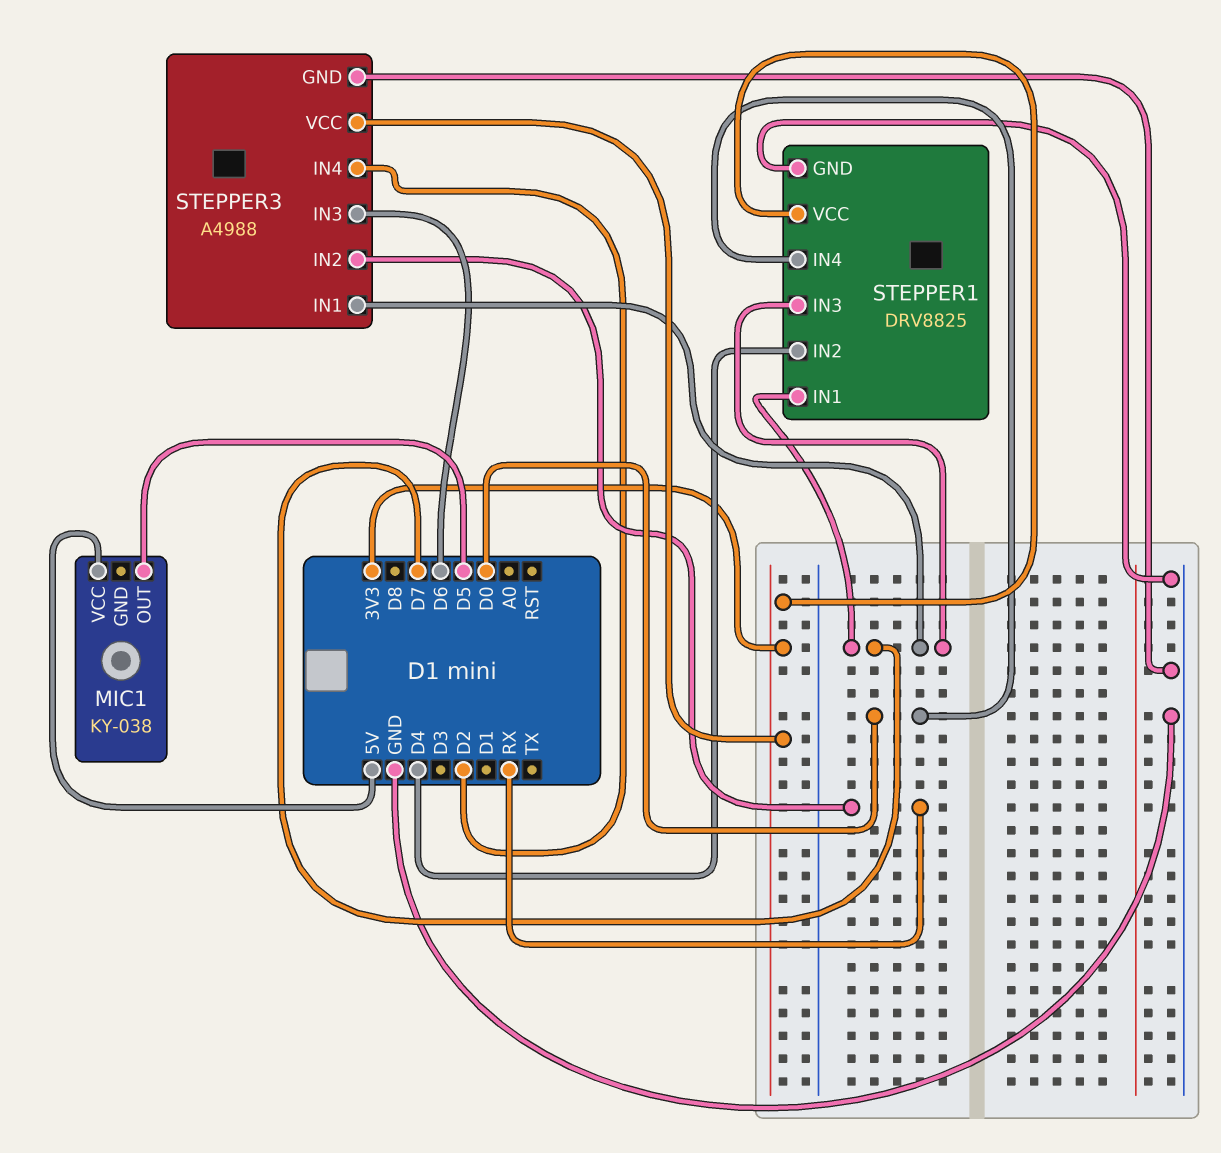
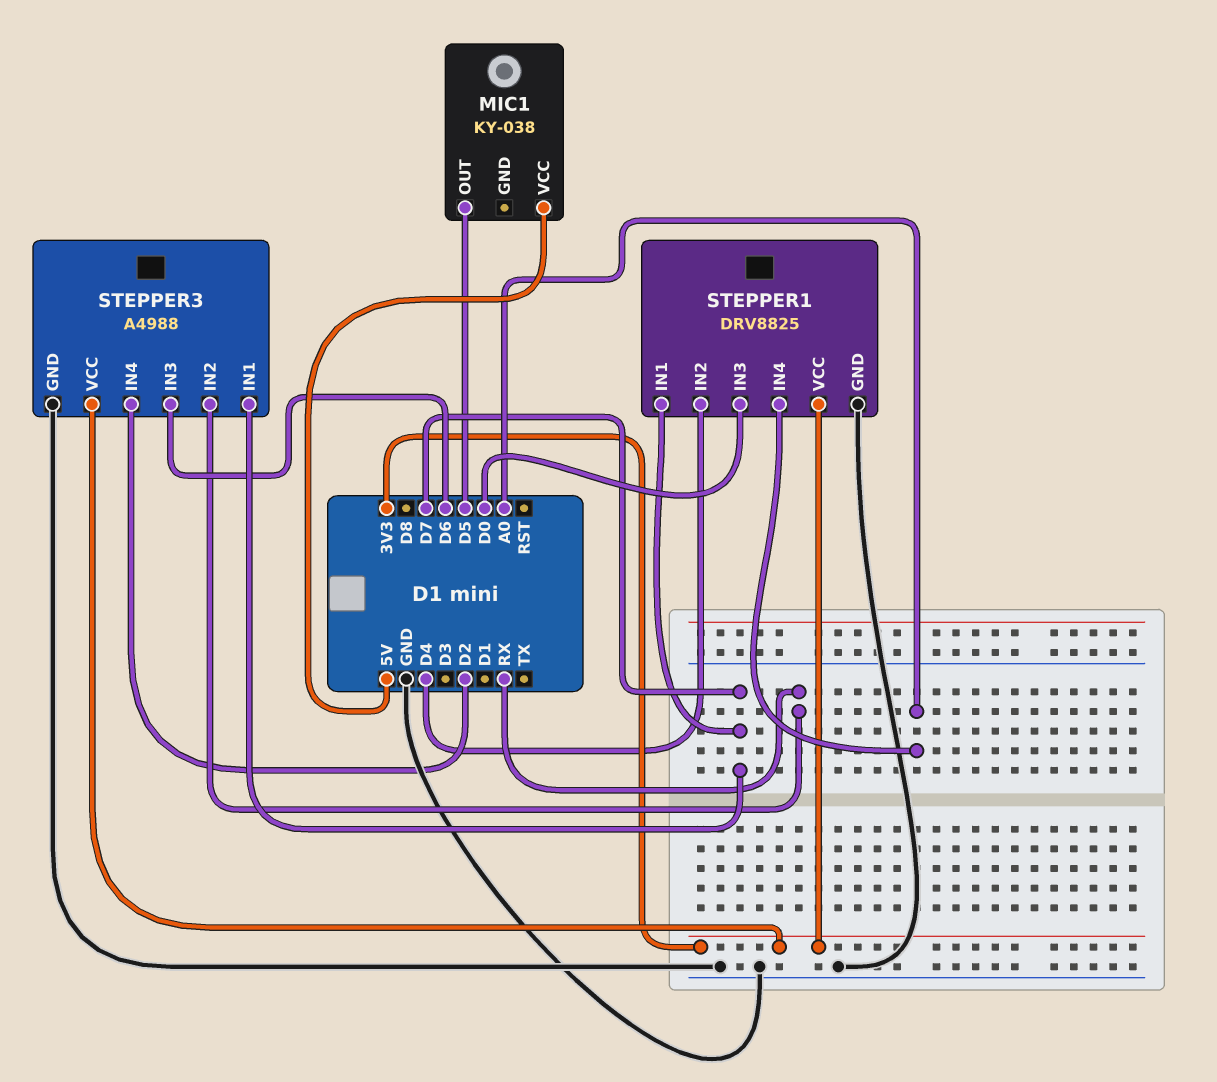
STEPPER1 pin IN3: D7 -> D0
STEPPER1 pin IN4: D0 -> A0

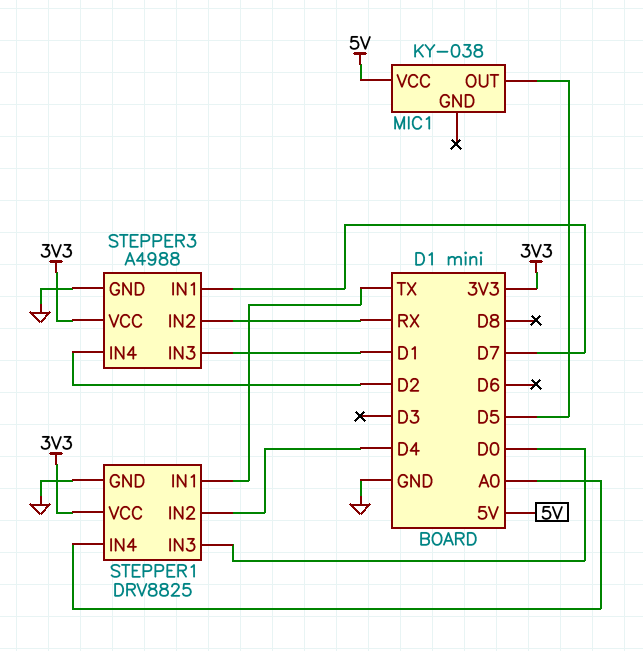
STEPPER1 pin IN1: D7 -> TX
STEPPER3 pin IN3: D6 -> D1

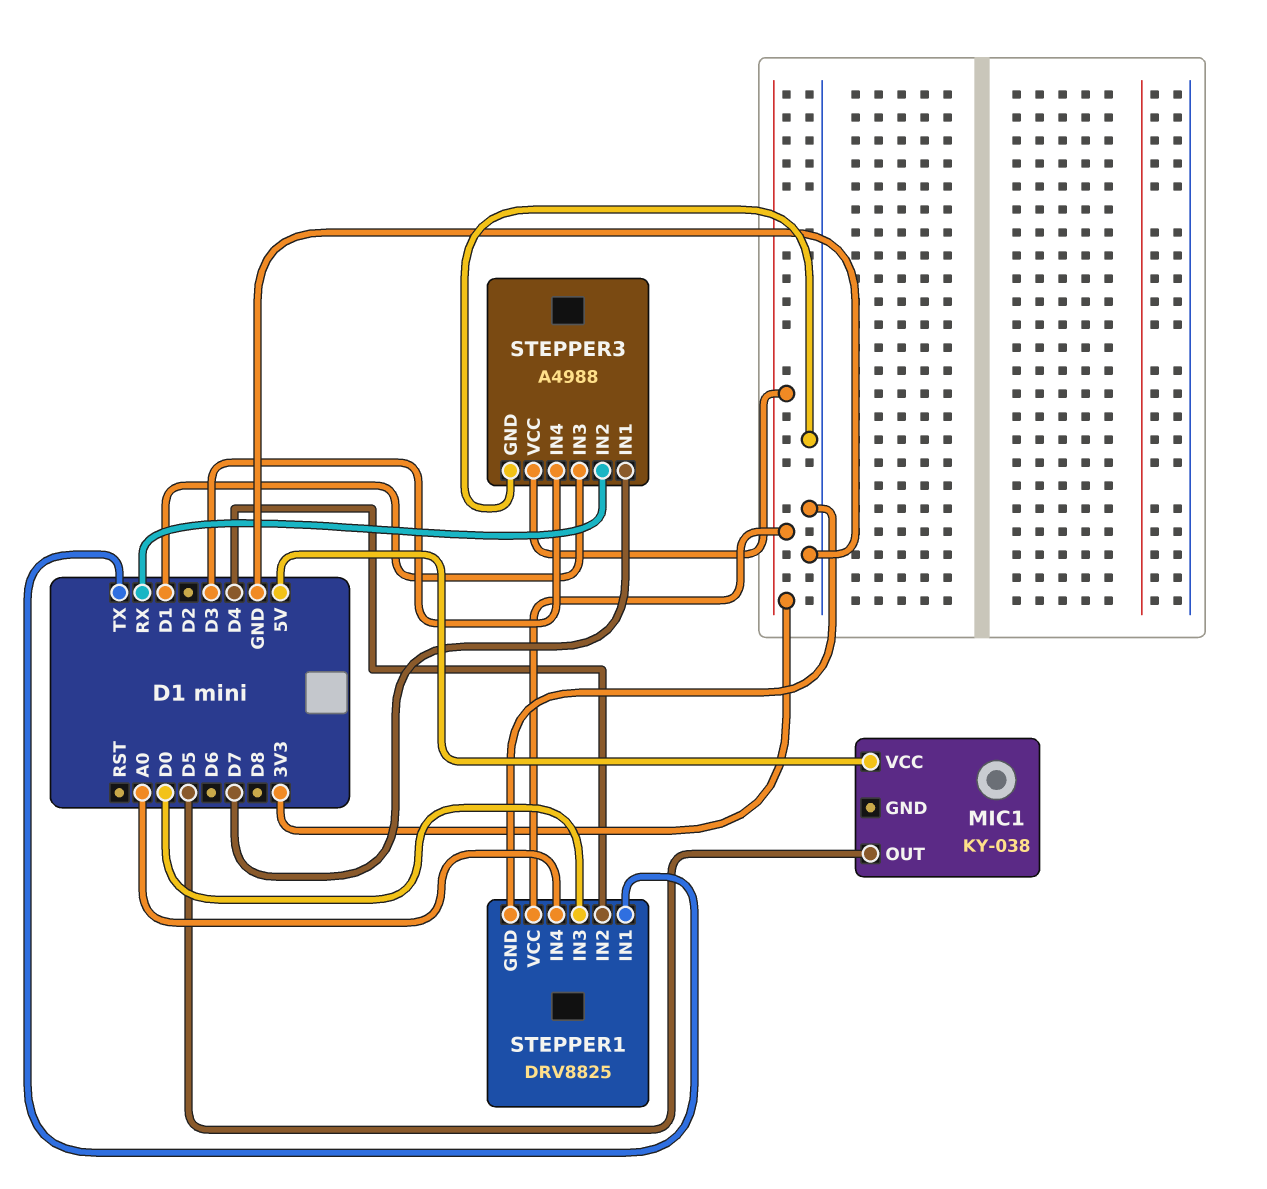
STEPPER3 pin IN4: D2 -> D3

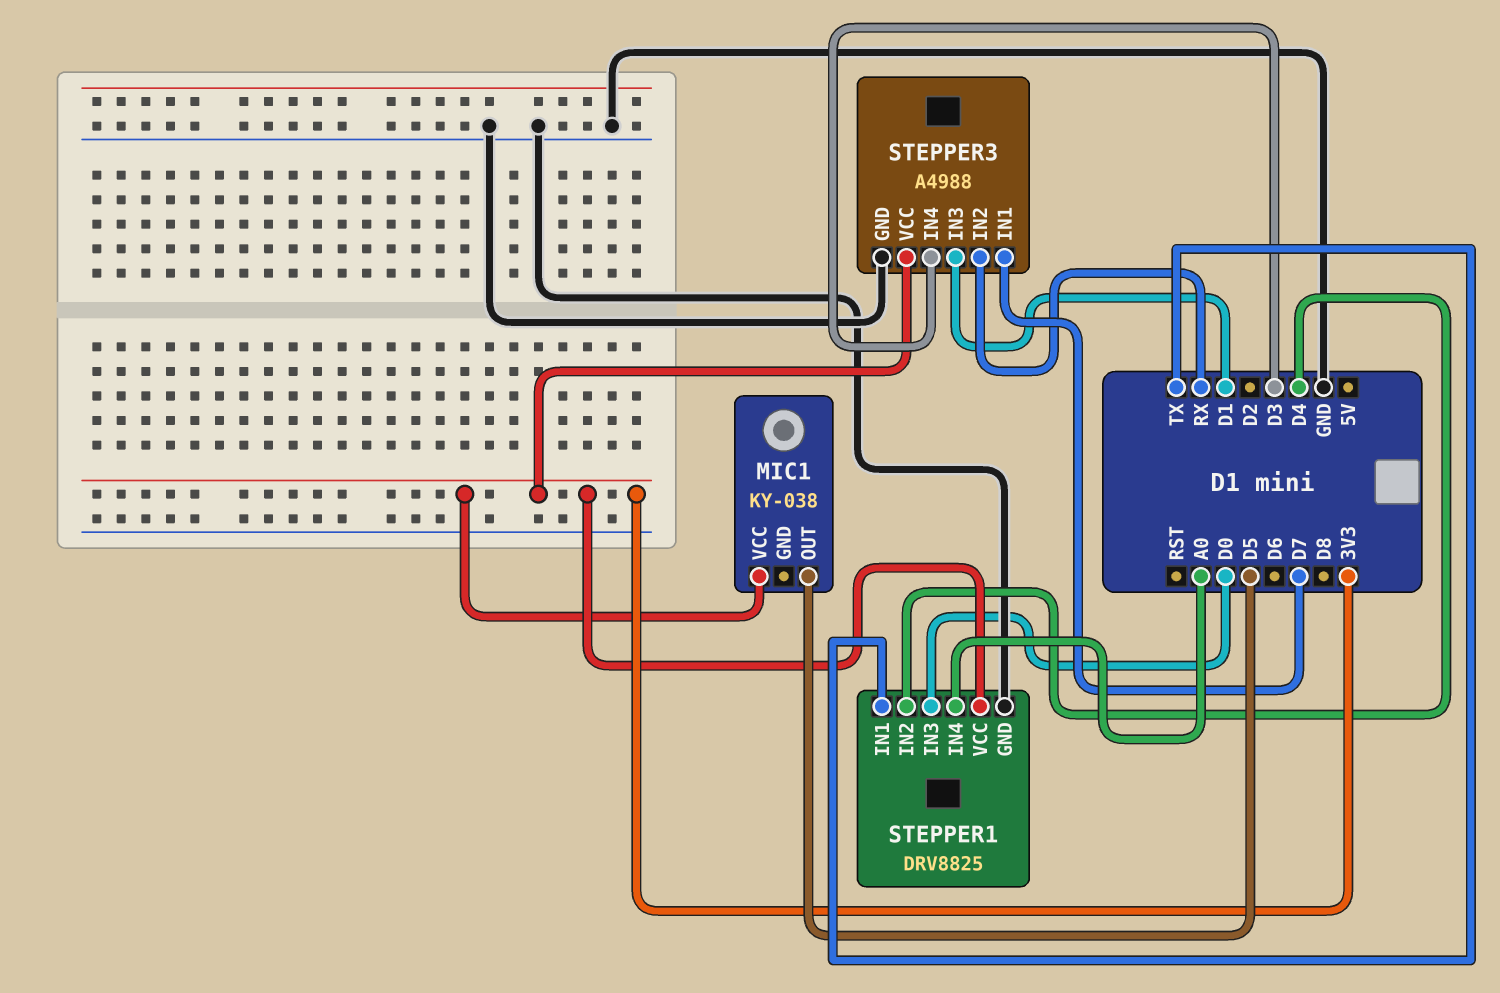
MIC1 pin VCC: 5V -> 3V3

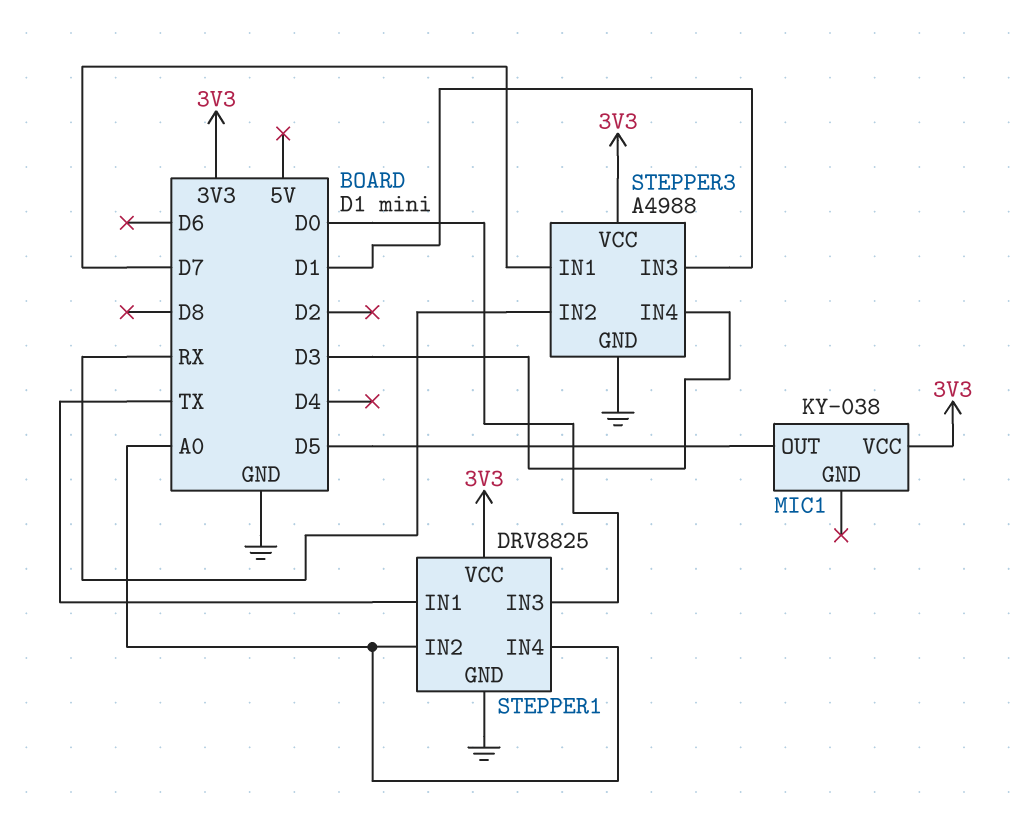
STEPPER1 pin IN2: D4 -> A0

